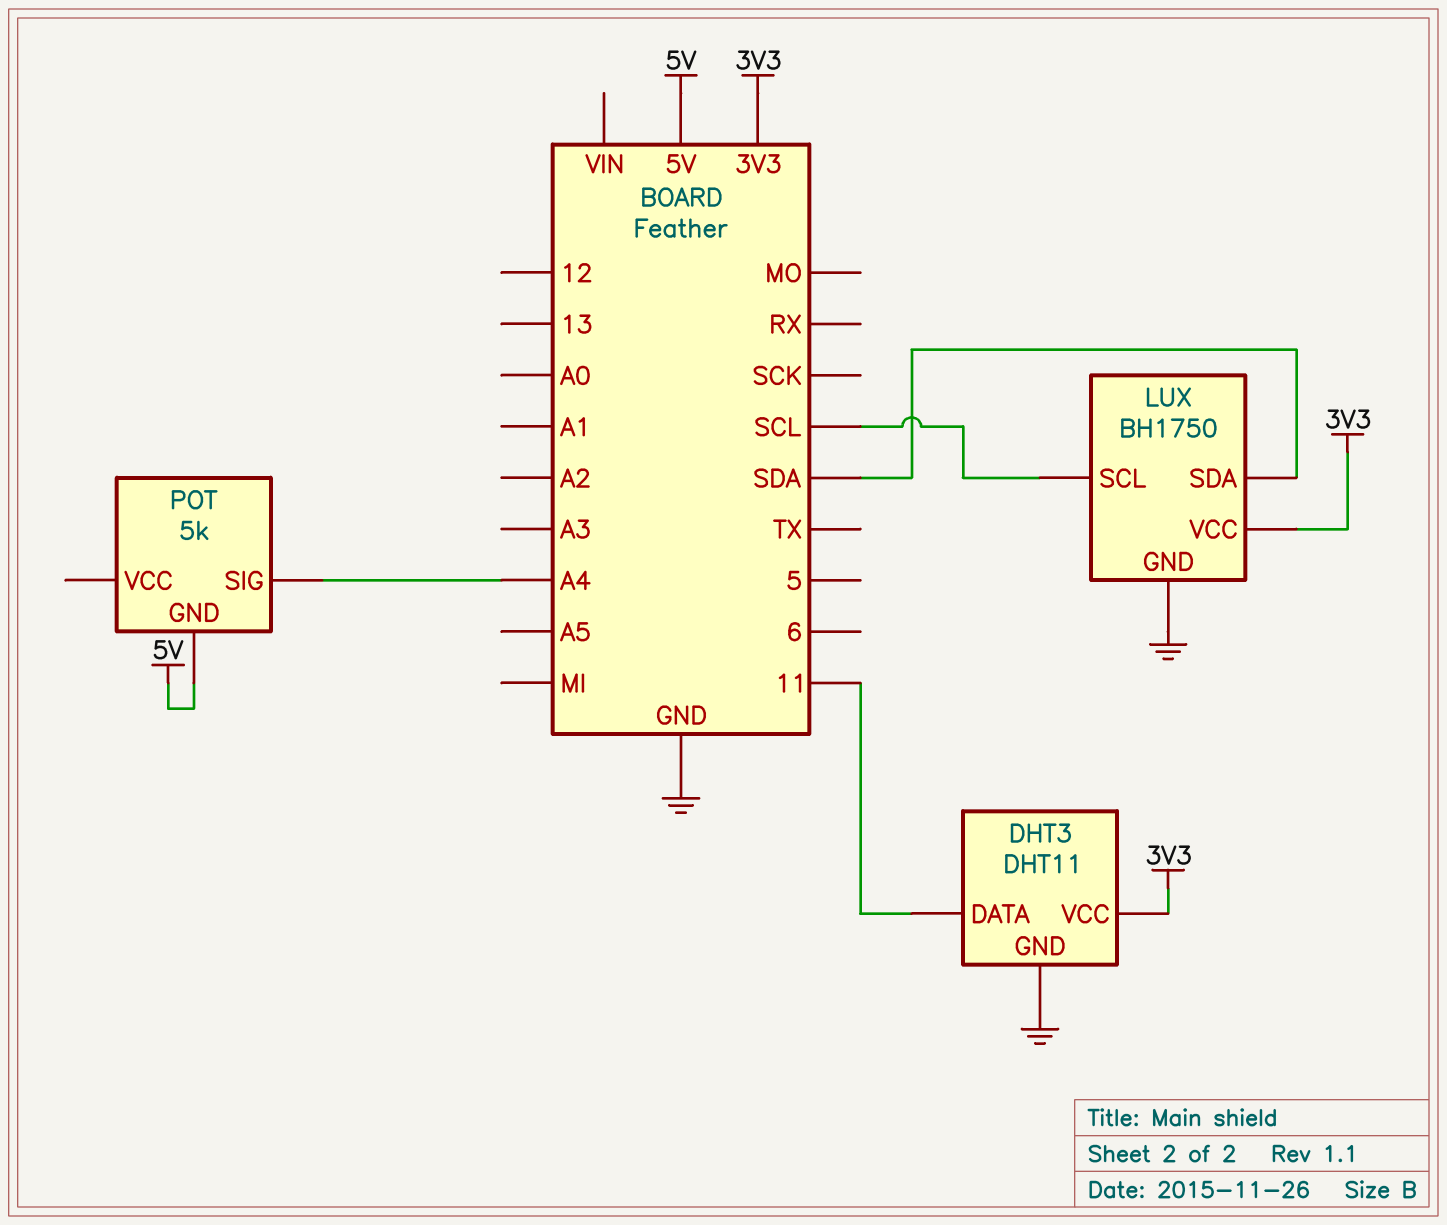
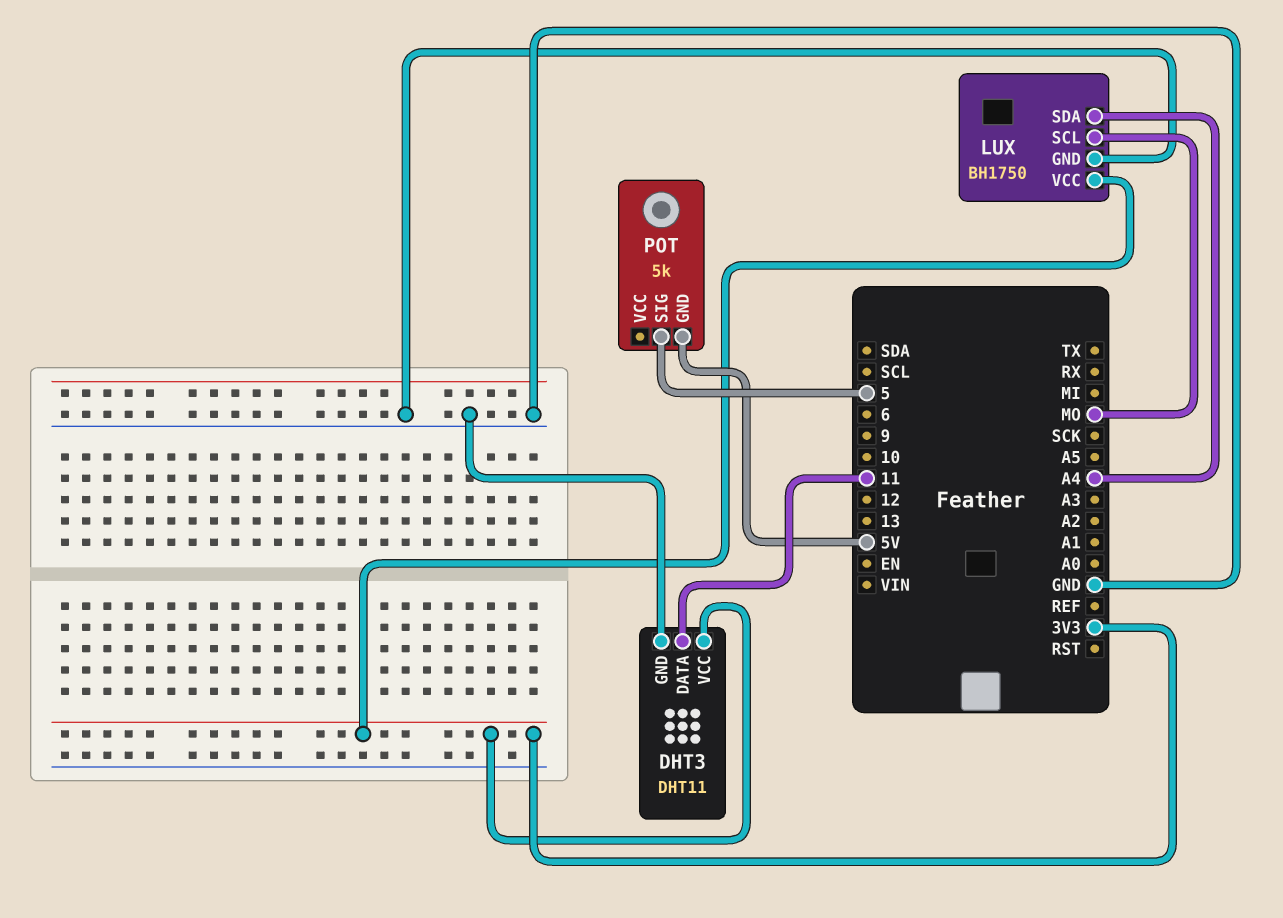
LUX pin SCL: SCL -> MO
LUX pin SDA: SDA -> A4
POT pin SIG: A4 -> 5

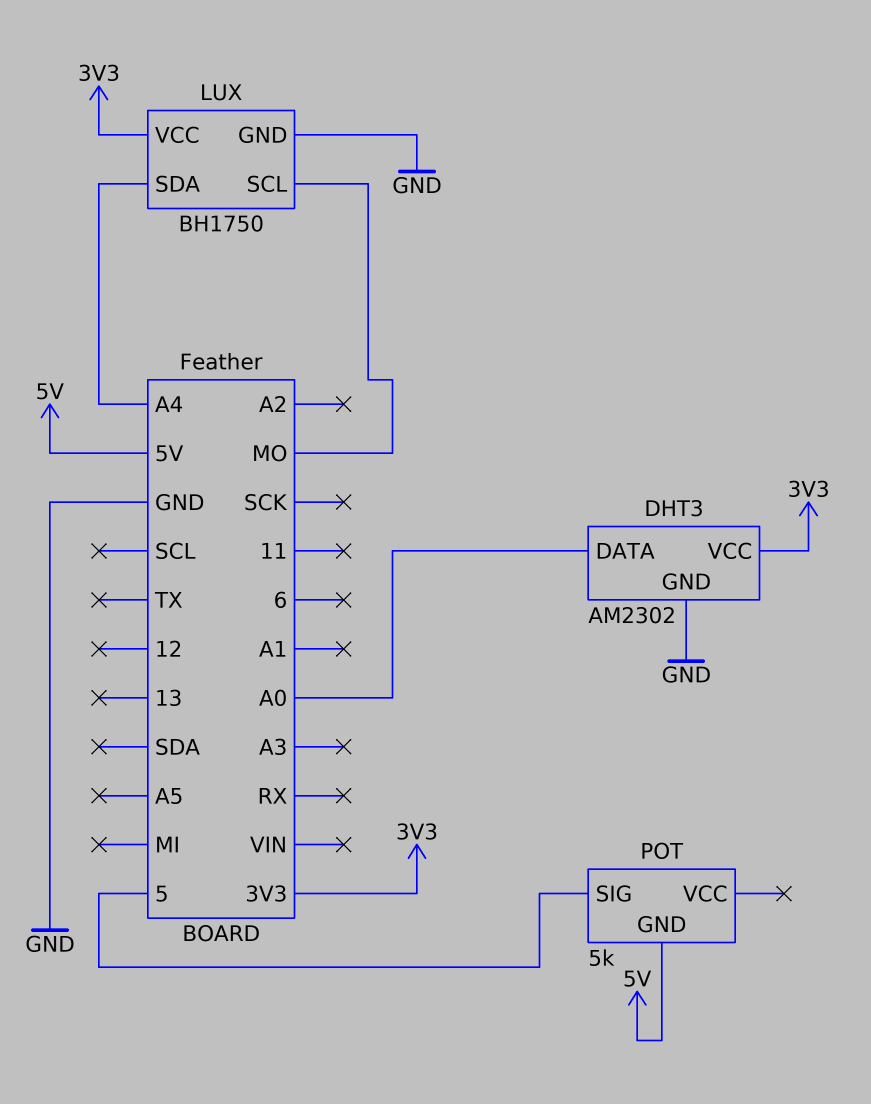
DHT3: DHT11 -> AM2302
DHT3 pin DATA: 11 -> A0

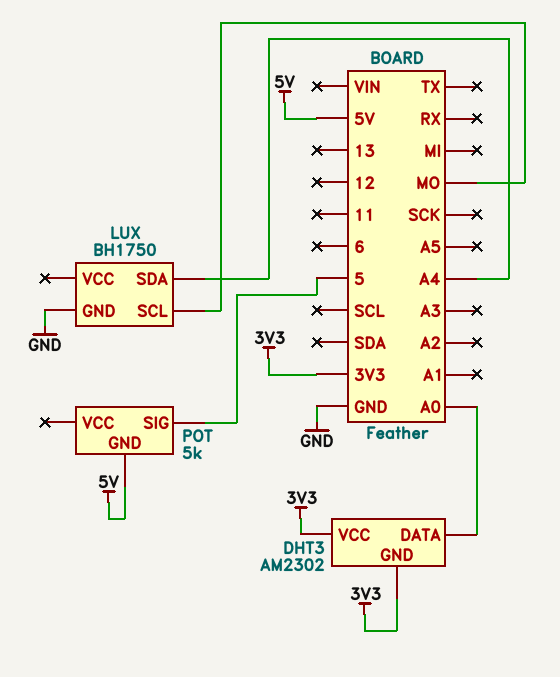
DHT3 pin GND: GND -> 3V3
LUX pin VCC: 3V3 -> none

